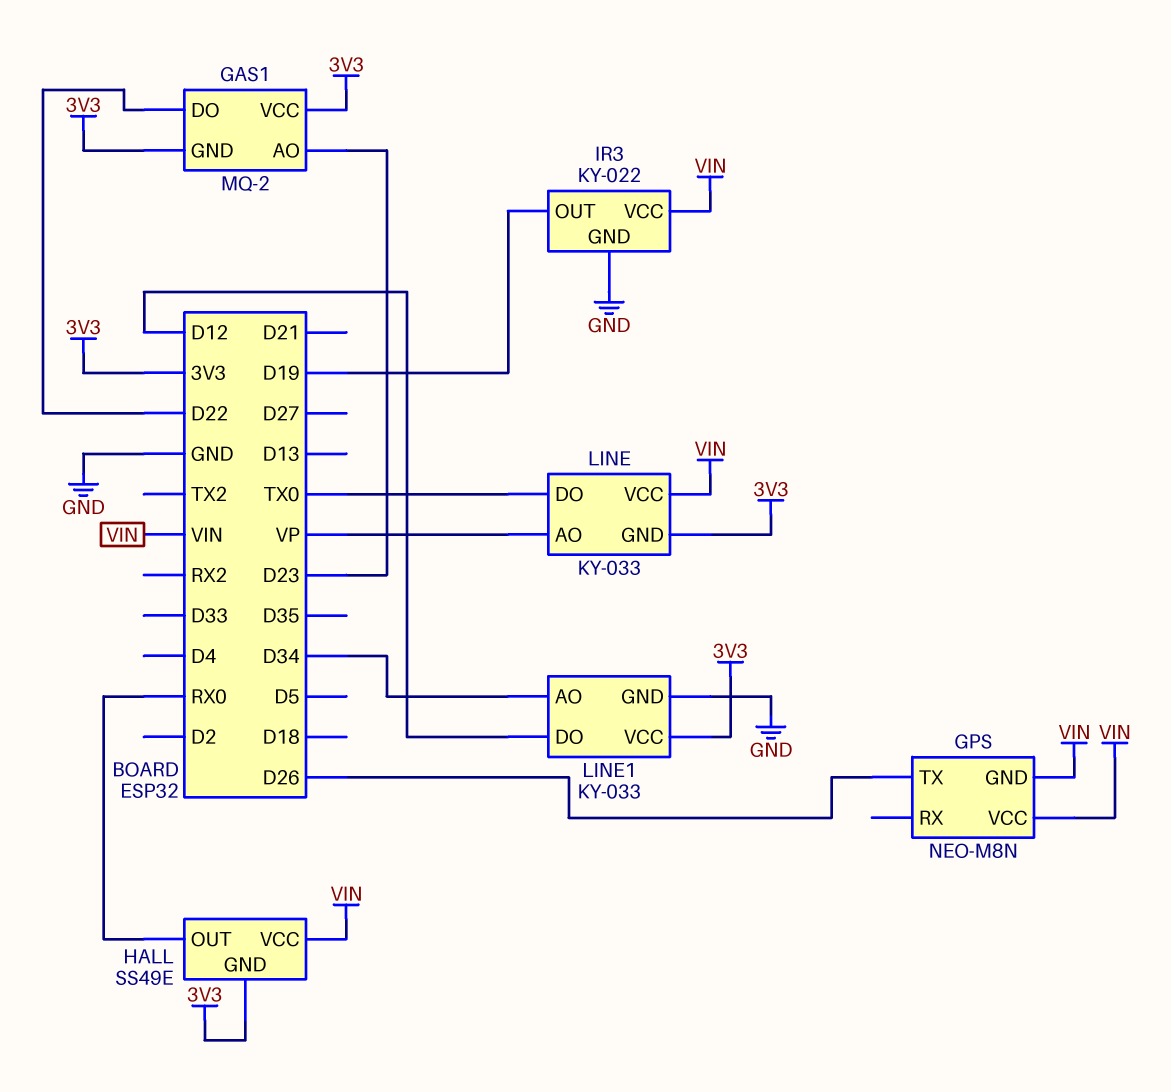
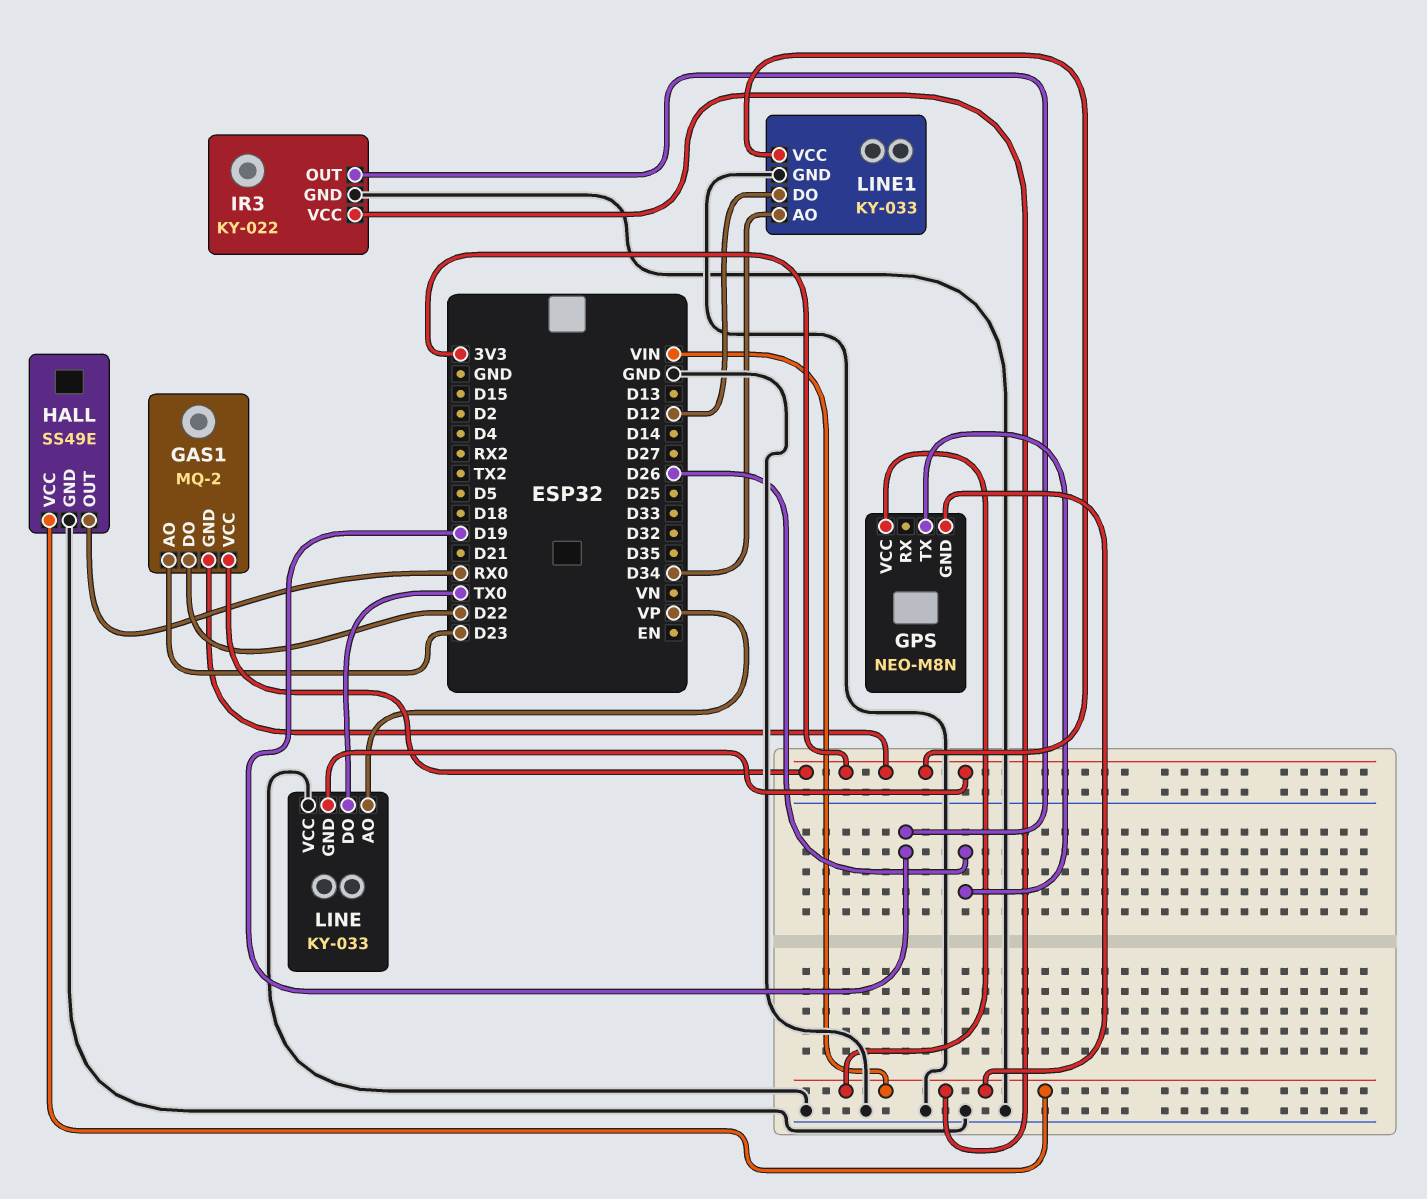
HALL pin GND: 3V3 -> GND
LINE pin VCC: VIN -> GND

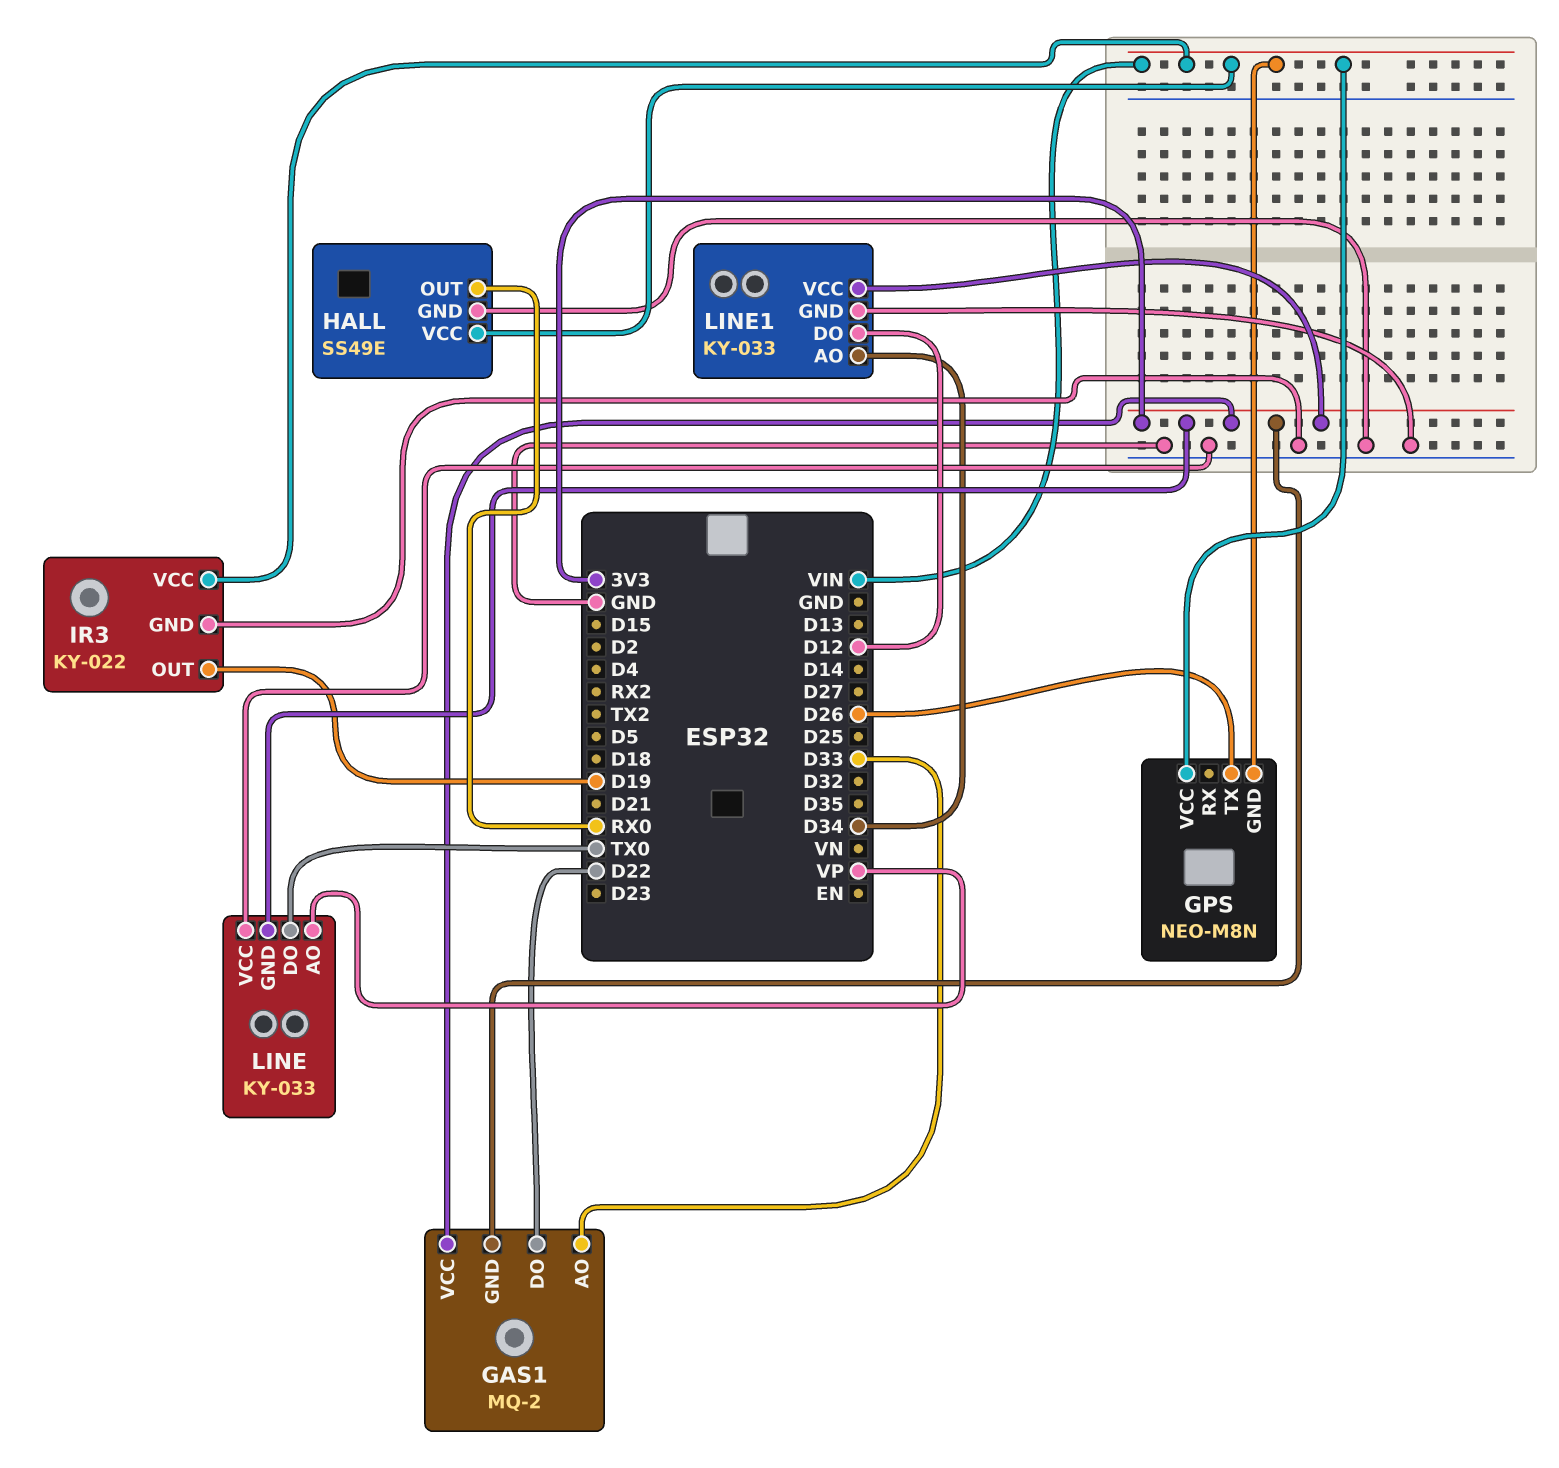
GAS1 pin AO: D23 -> D33

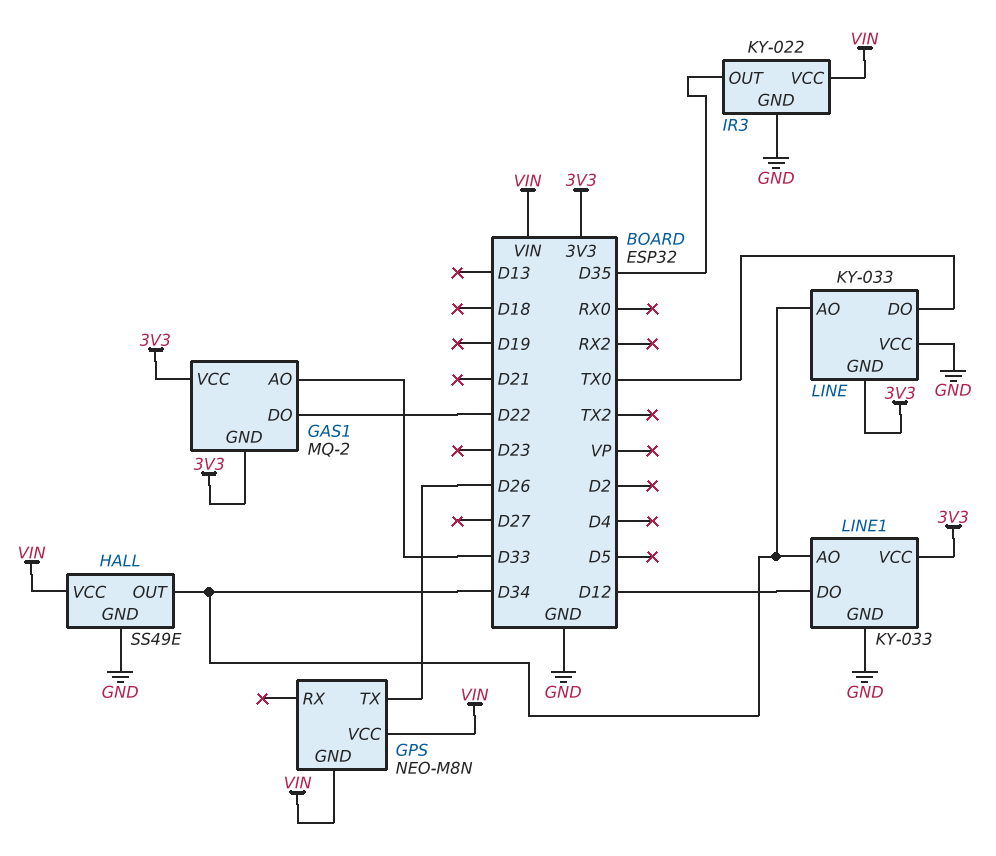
HALL pin OUT: RX0 -> D34
IR3 pin OUT: D19 -> D35
LINE pin AO: VP -> D34

